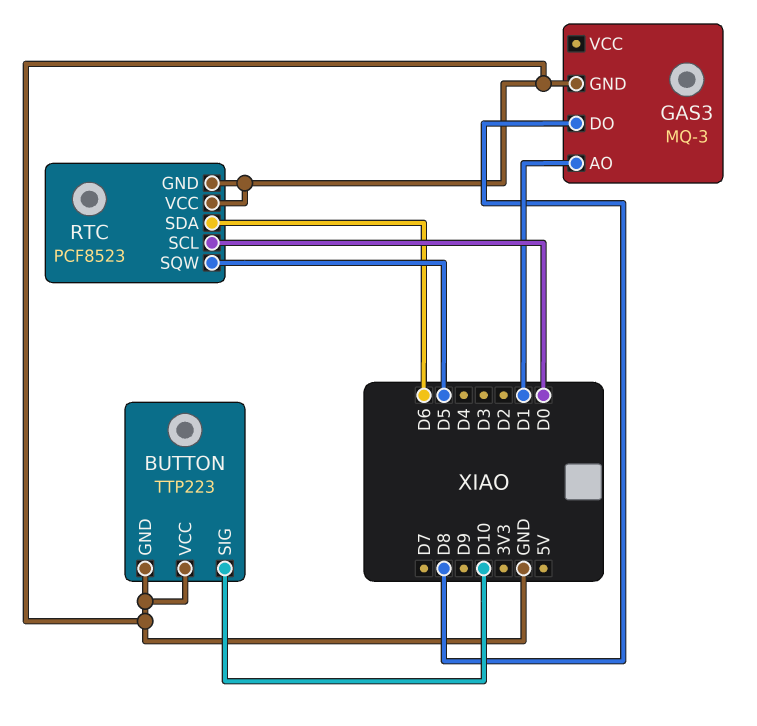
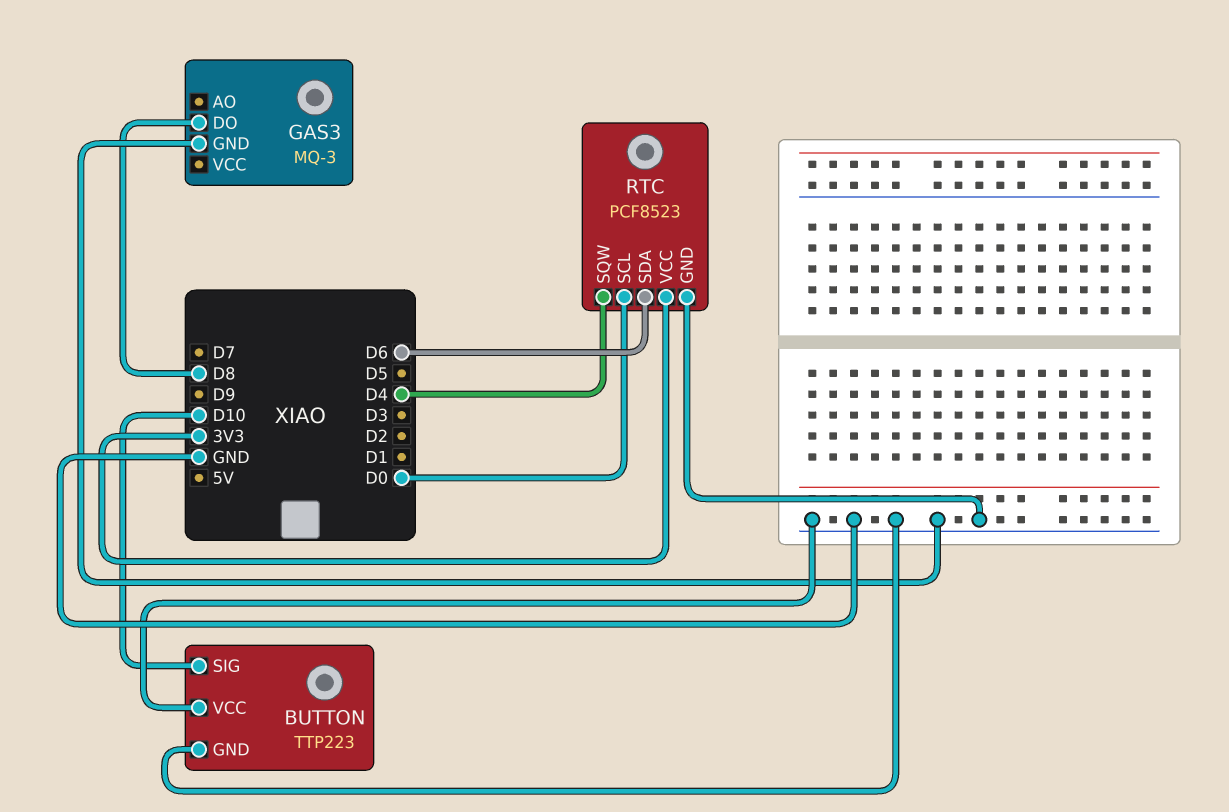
GAS3 pin AO: D1 -> none
RTC pin SQW: D5 -> D4
RTC pin VCC: GND -> 3V3

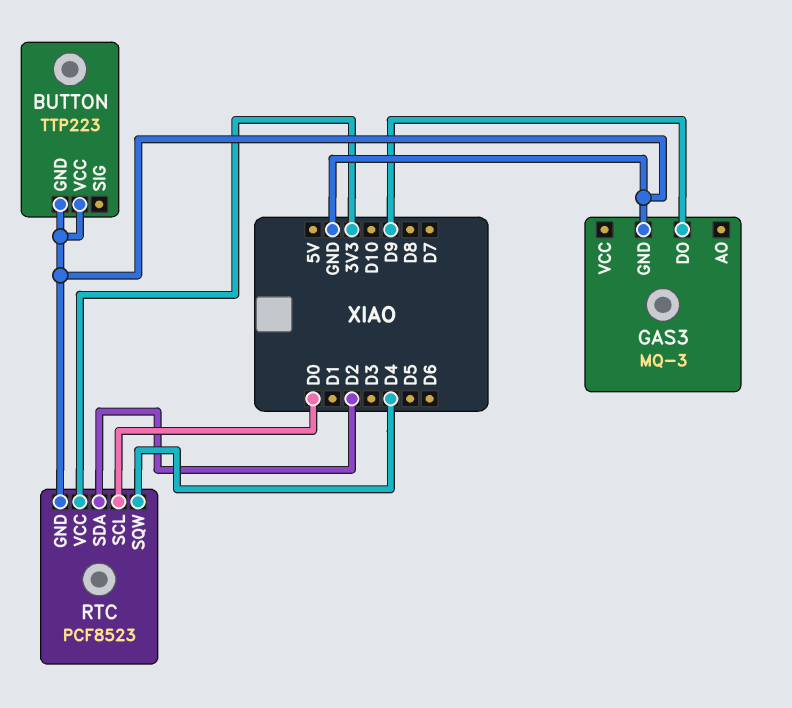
BUTTON pin SIG: D10 -> none
GAS3 pin DO: D8 -> D9
RTC pin SDA: D6 -> D2

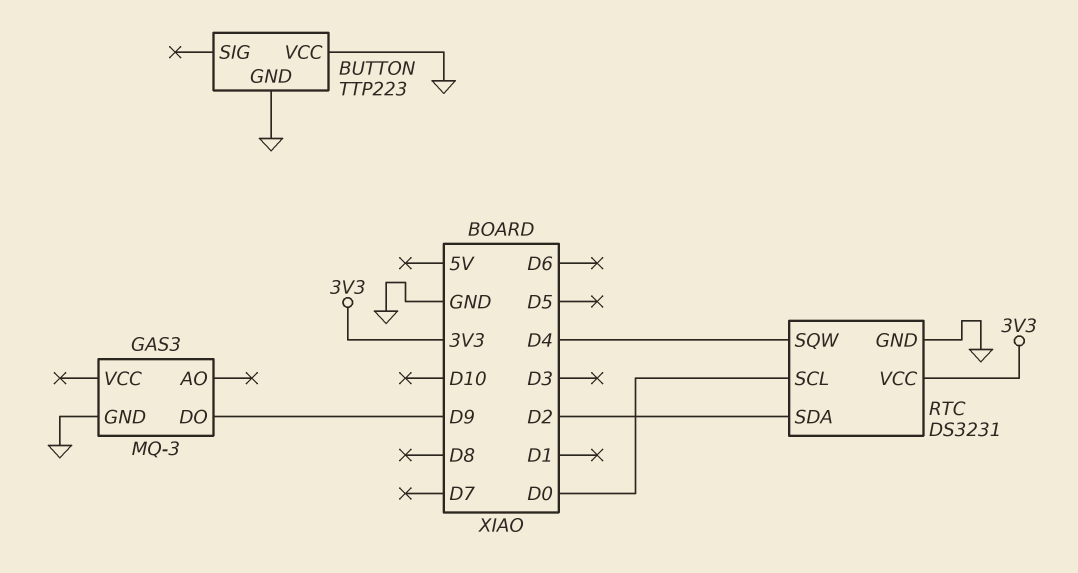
RTC: PCF8523 -> DS3231

